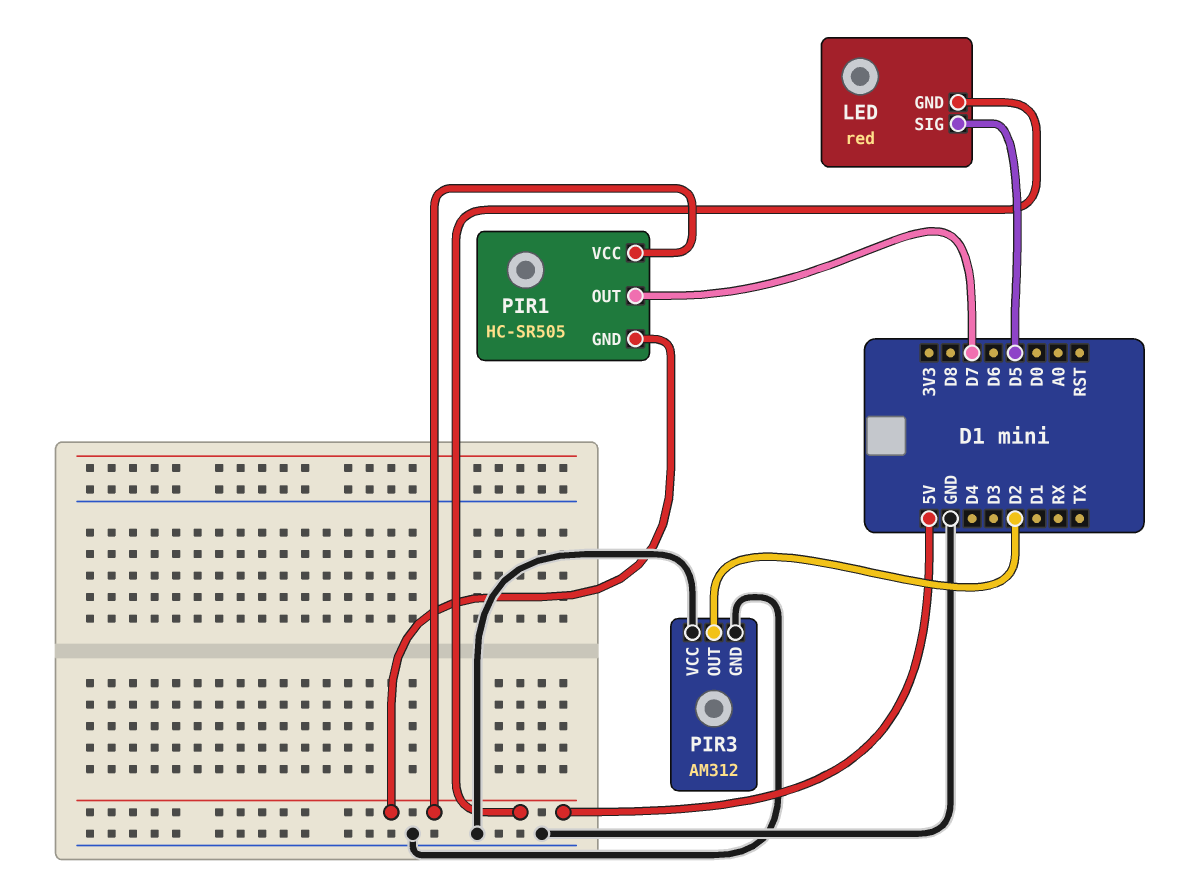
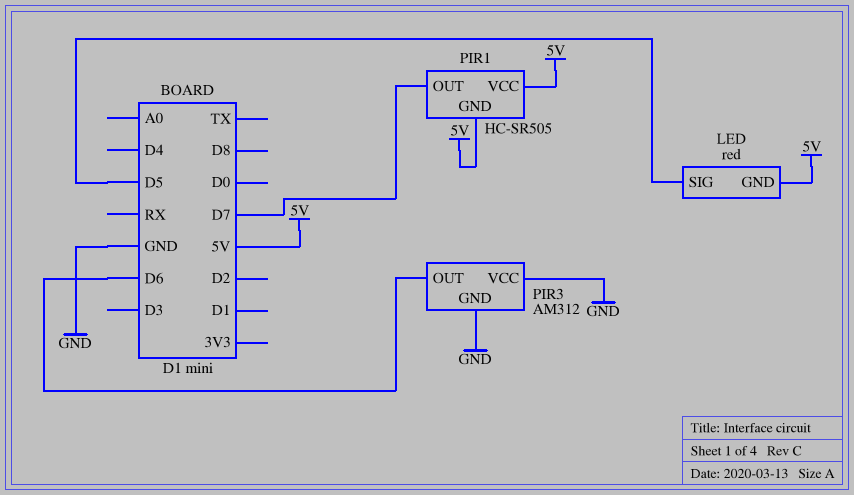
PIR3 pin OUT: D2 -> D6

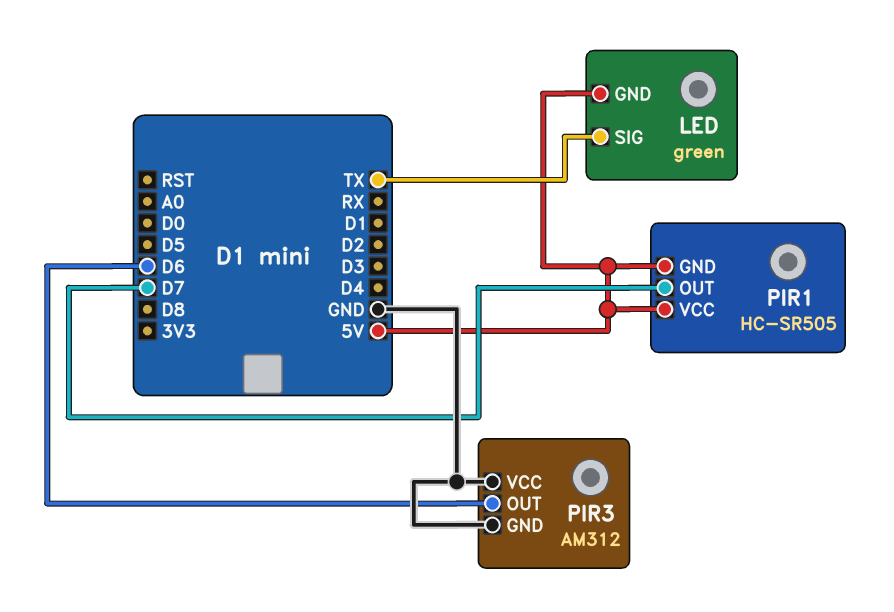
LED: red -> green
LED pin SIG: D5 -> TX

